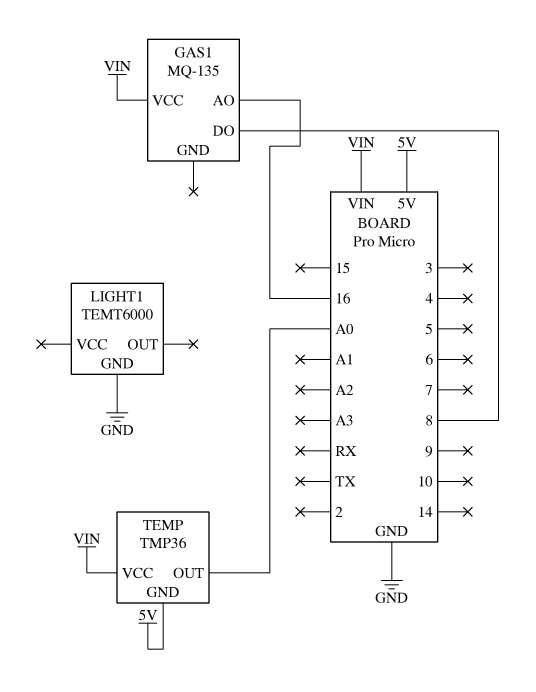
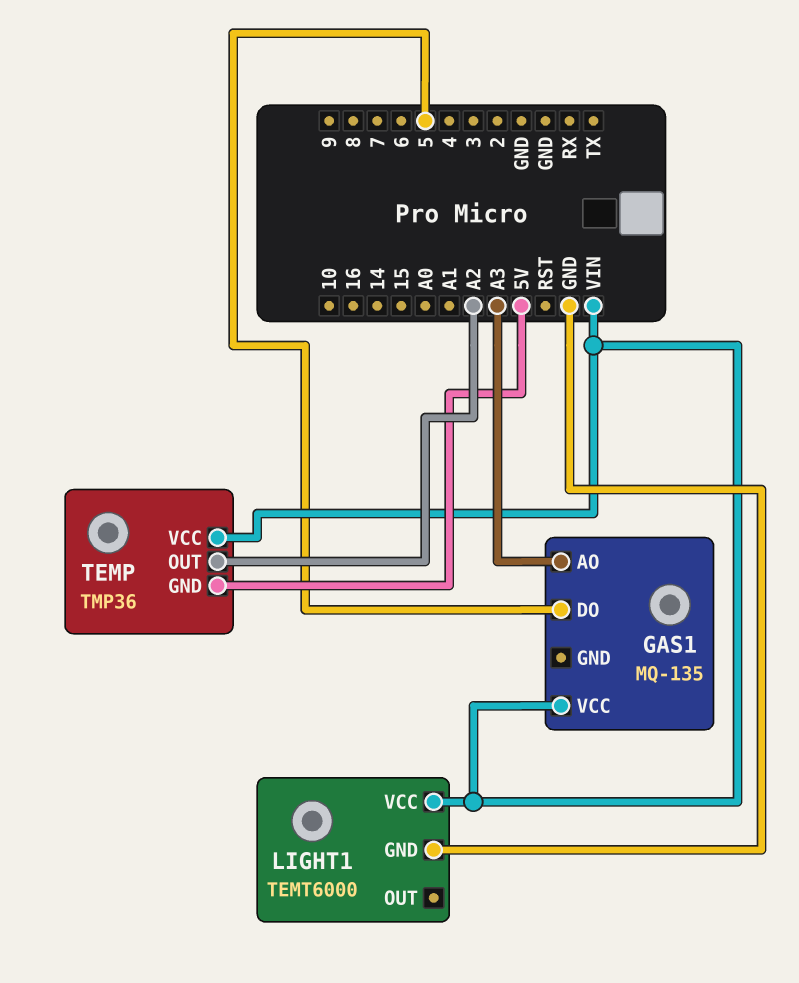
GAS1 pin AO: 16 -> A3
GAS1 pin DO: 8 -> 5
LIGHT1 pin VCC: none -> VIN
TEMP pin OUT: A0 -> A2

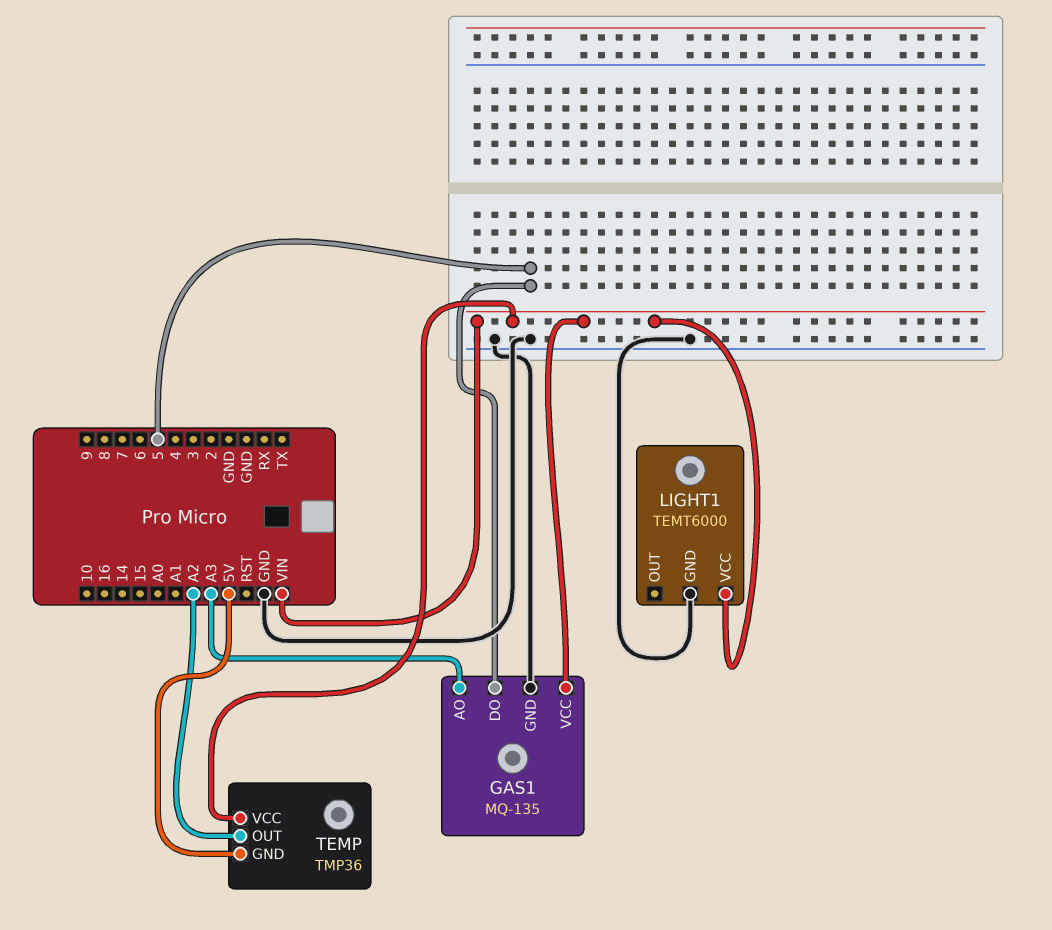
GAS1 pin GND: none -> GND

